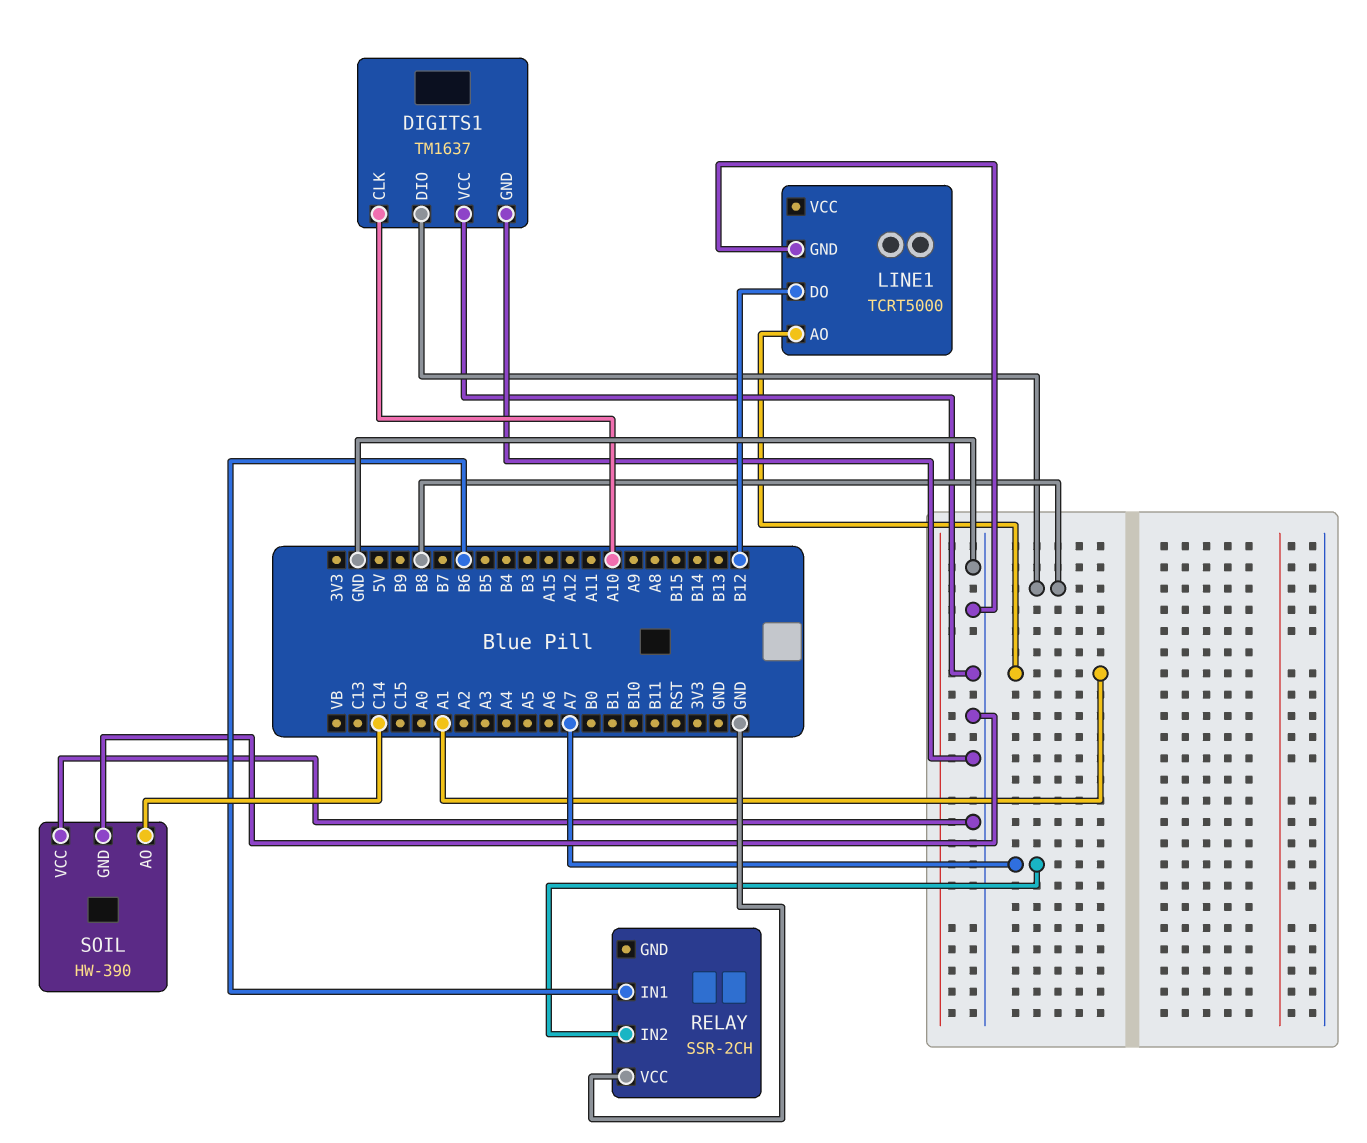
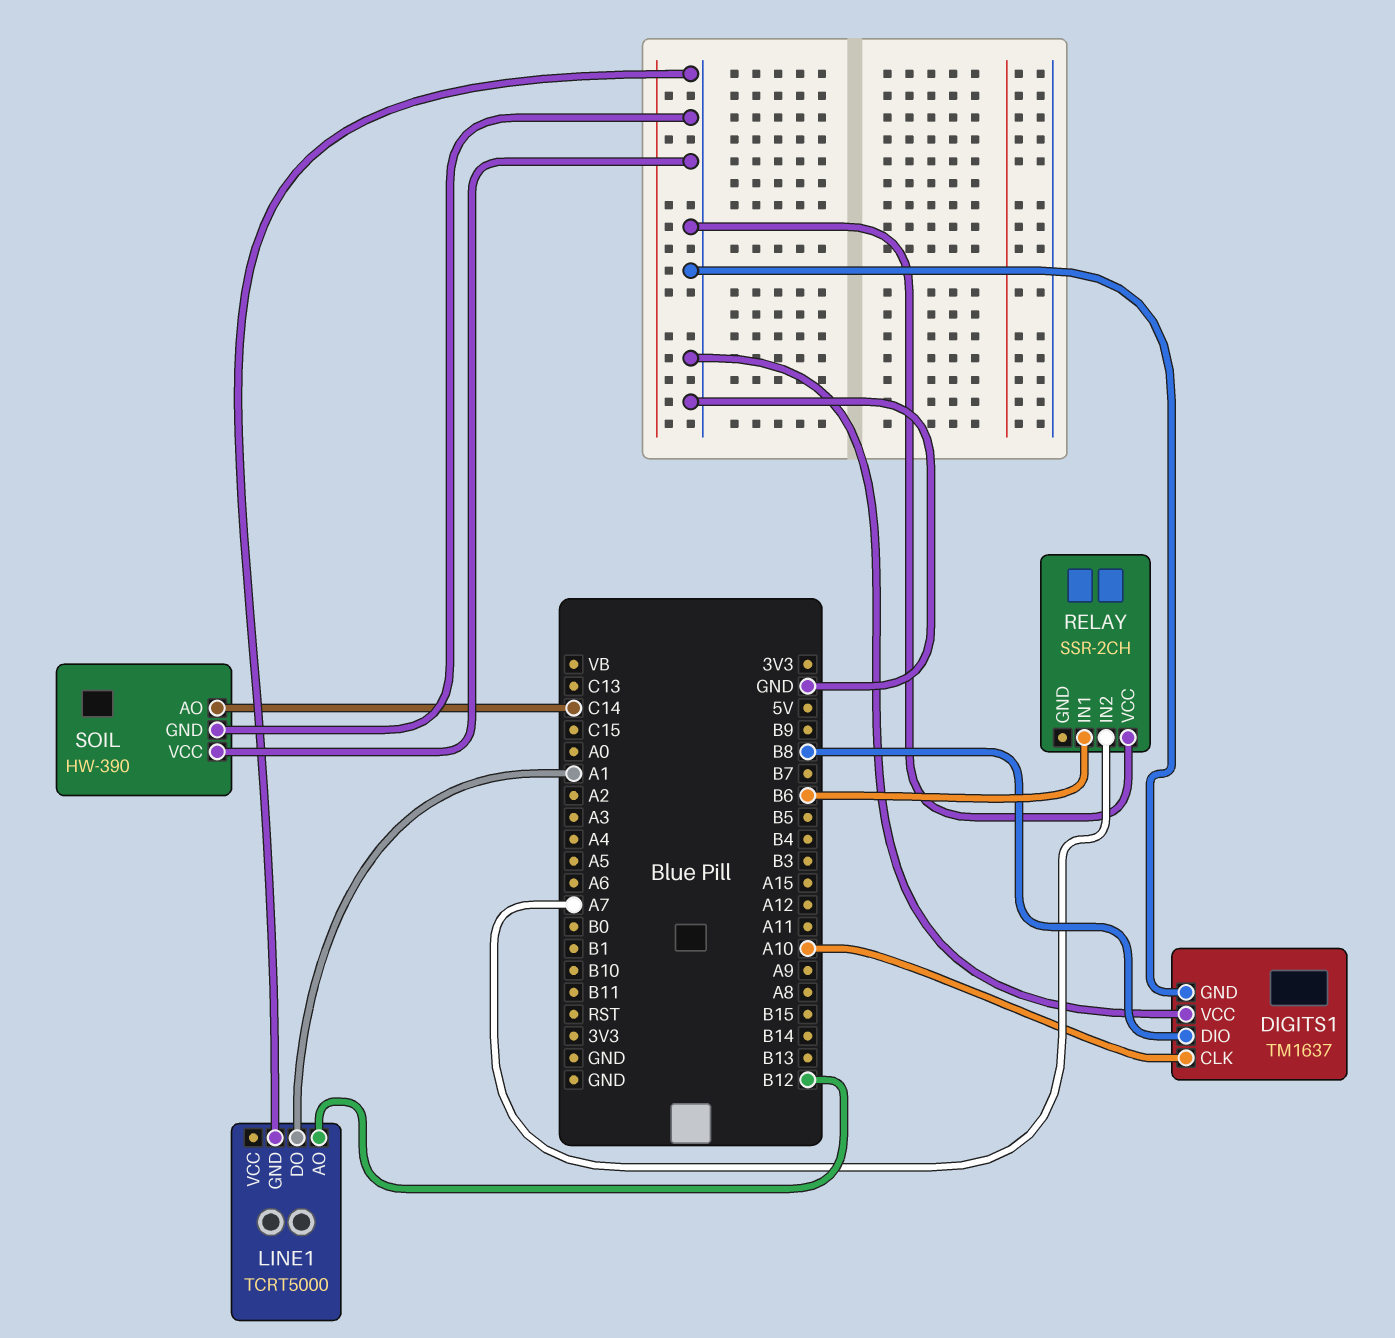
LINE1 pin AO: A1 -> B12
LINE1 pin DO: B12 -> A1

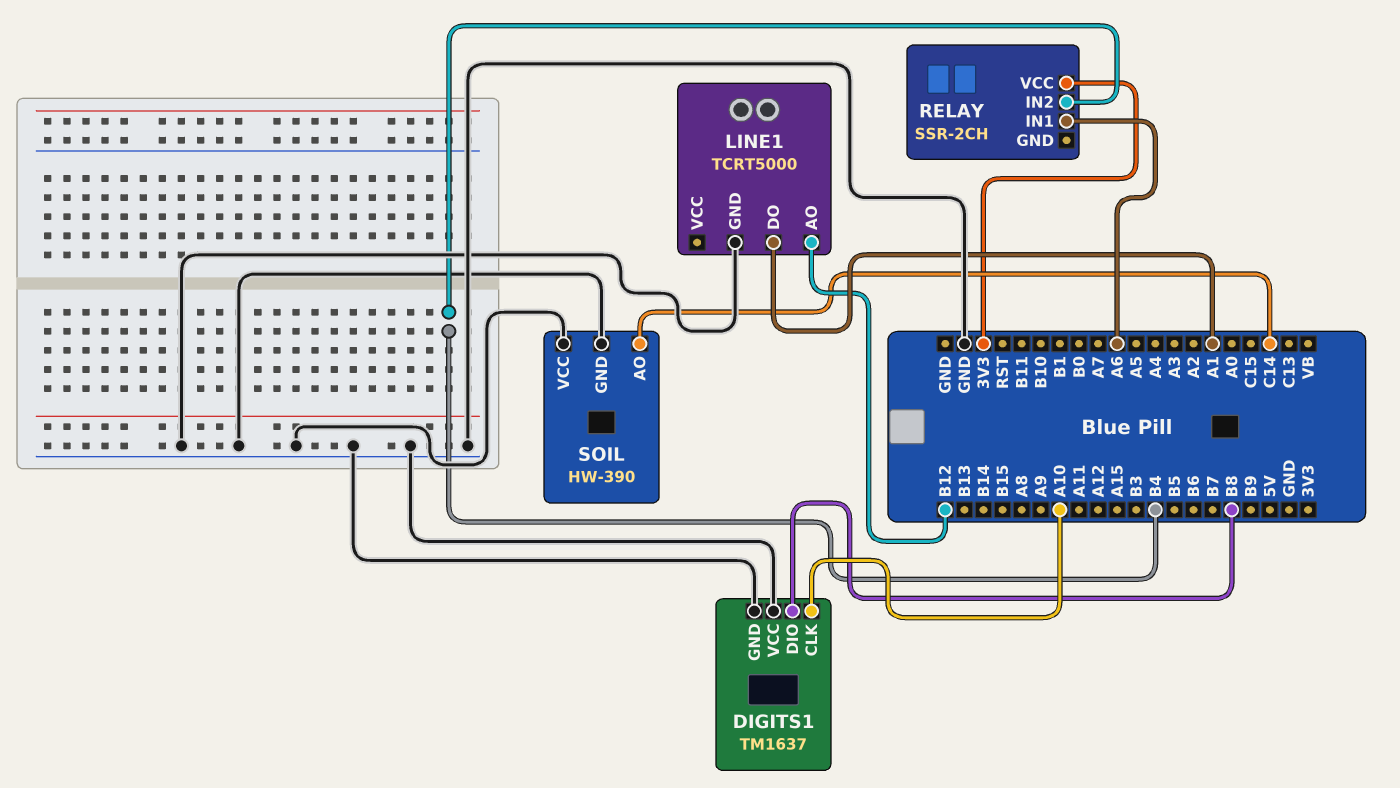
RELAY pin IN1: B6 -> A6
RELAY pin IN2: A7 -> B4
RELAY pin VCC: GND -> 3V3

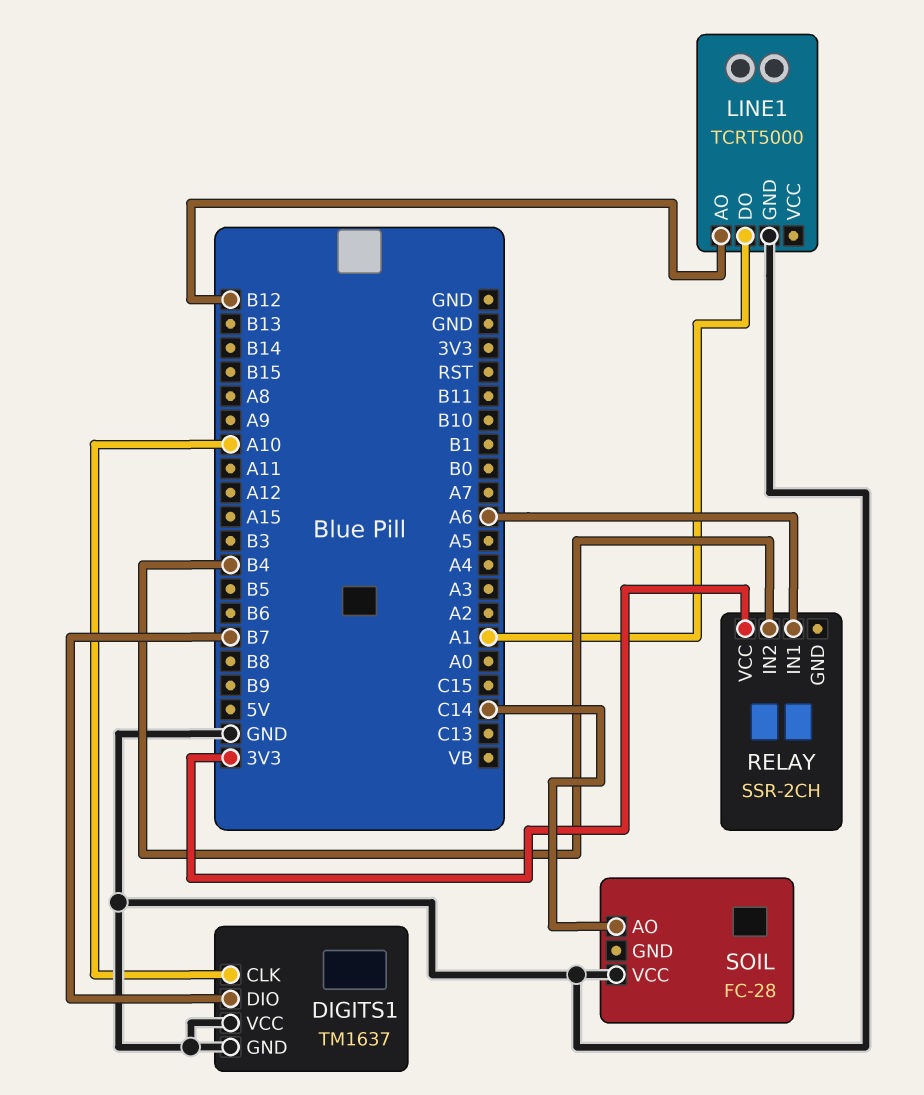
DIGITS1 pin DIO: B8 -> B7
SOIL: HW-390 -> FC-28
SOIL pin GND: GND -> none

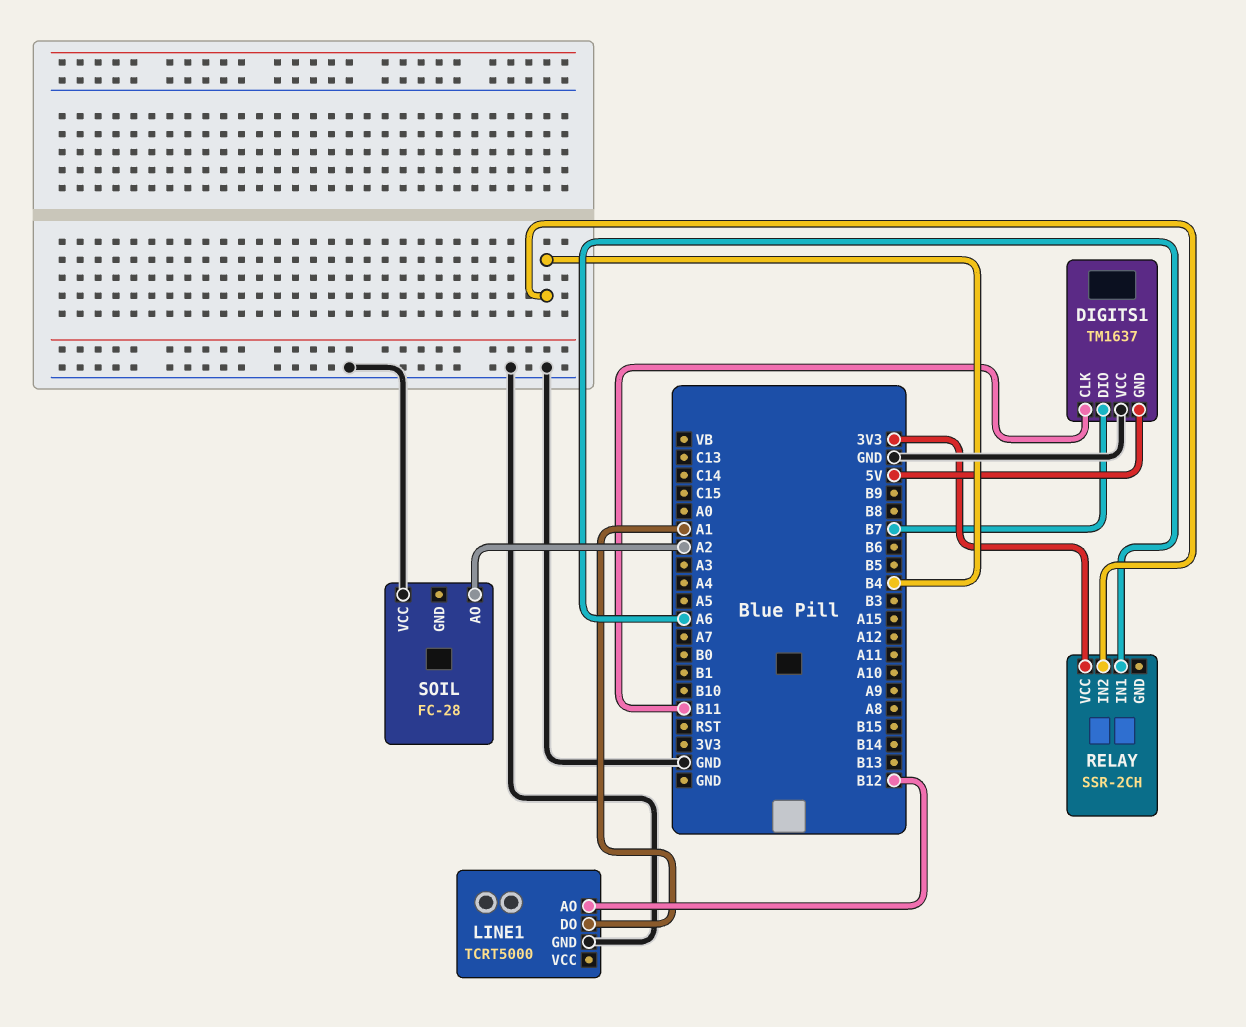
DIGITS1 pin CLK: A10 -> B11
DIGITS1 pin GND: GND -> 5V
SOIL pin AO: C14 -> A2

